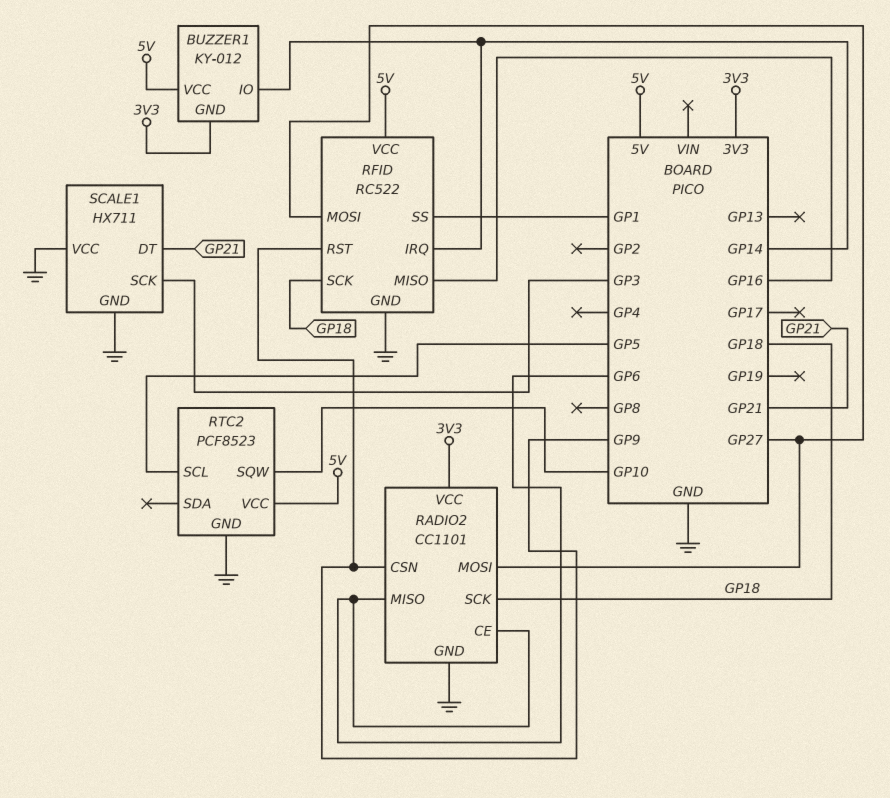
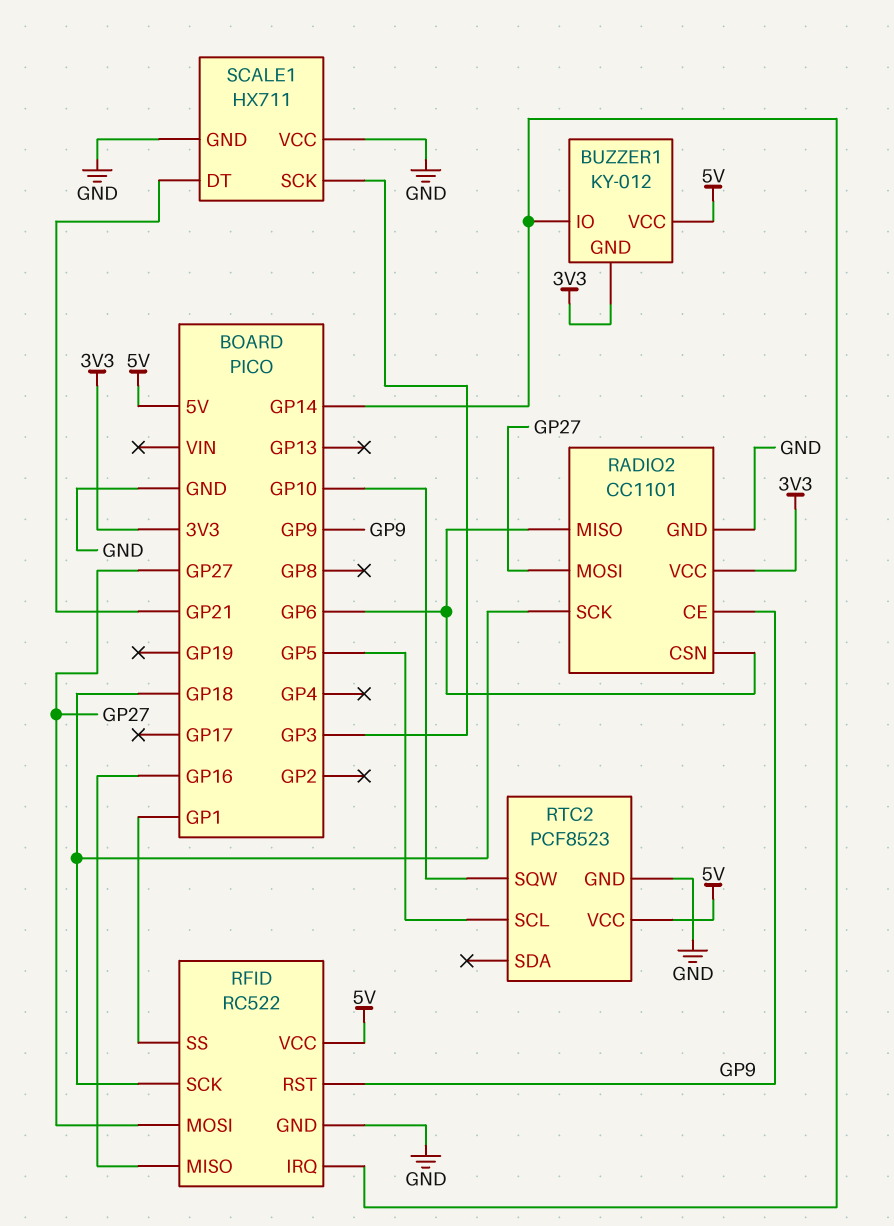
RADIO2 pin CE: GP6 -> GP9
RADIO2 pin CSN: GP9 -> GP6

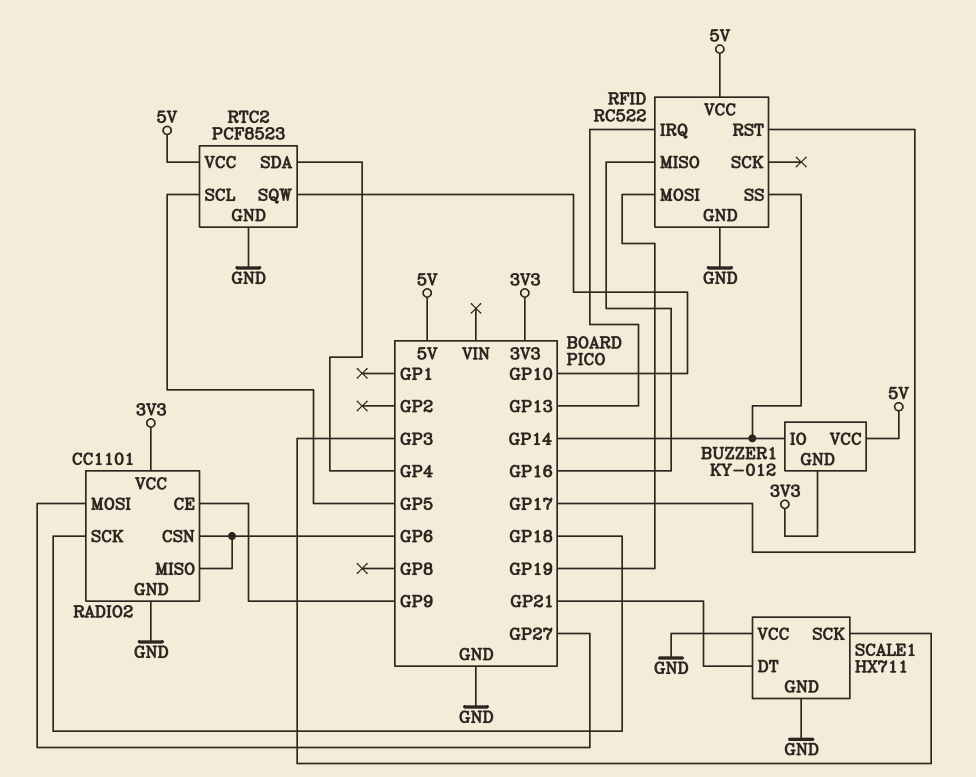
RFID pin IRQ: GP14 -> GP13
RFID pin MOSI: GP27 -> GP19
RFID pin RST: GP9 -> GP17
RFID pin SCK: GP18 -> none
RFID pin SS: GP1 -> GP14
RTC2 pin SDA: none -> GP4

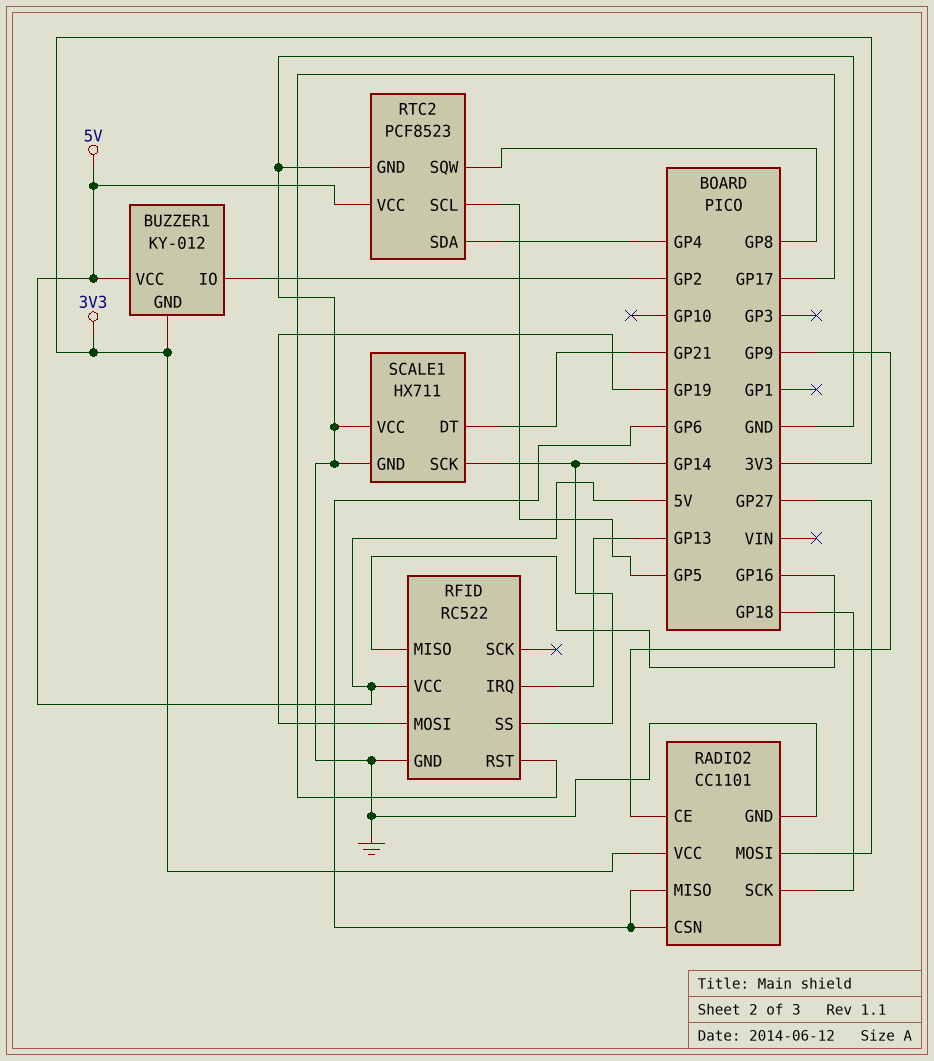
BUZZER1 pin IO: GP14 -> GP2
RTC2 pin SQW: GP10 -> GP8
SCALE1 pin SCK: GP3 -> GP14

